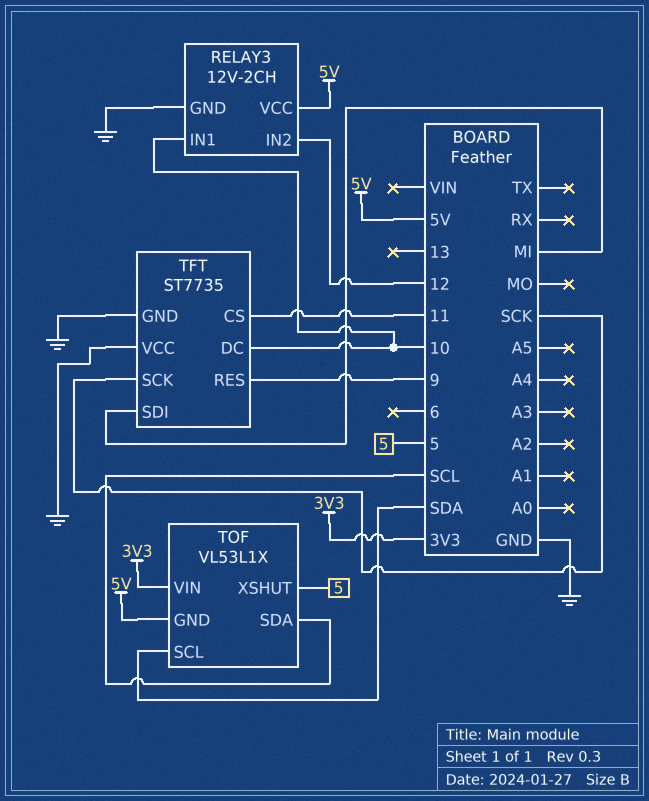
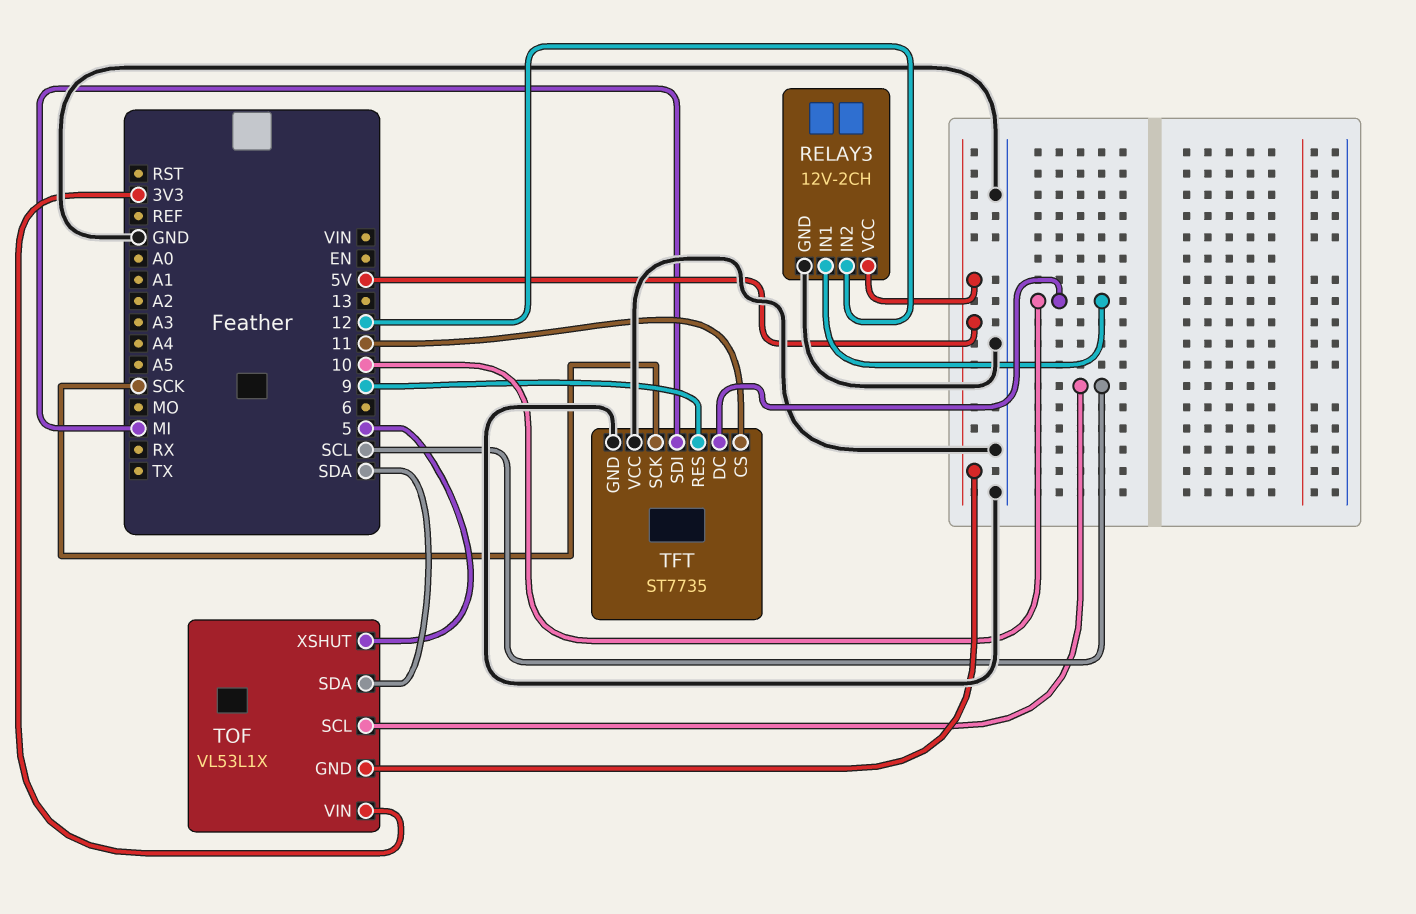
TOF pin SCL: SDA -> SCL
TOF pin SDA: SCL -> SDA

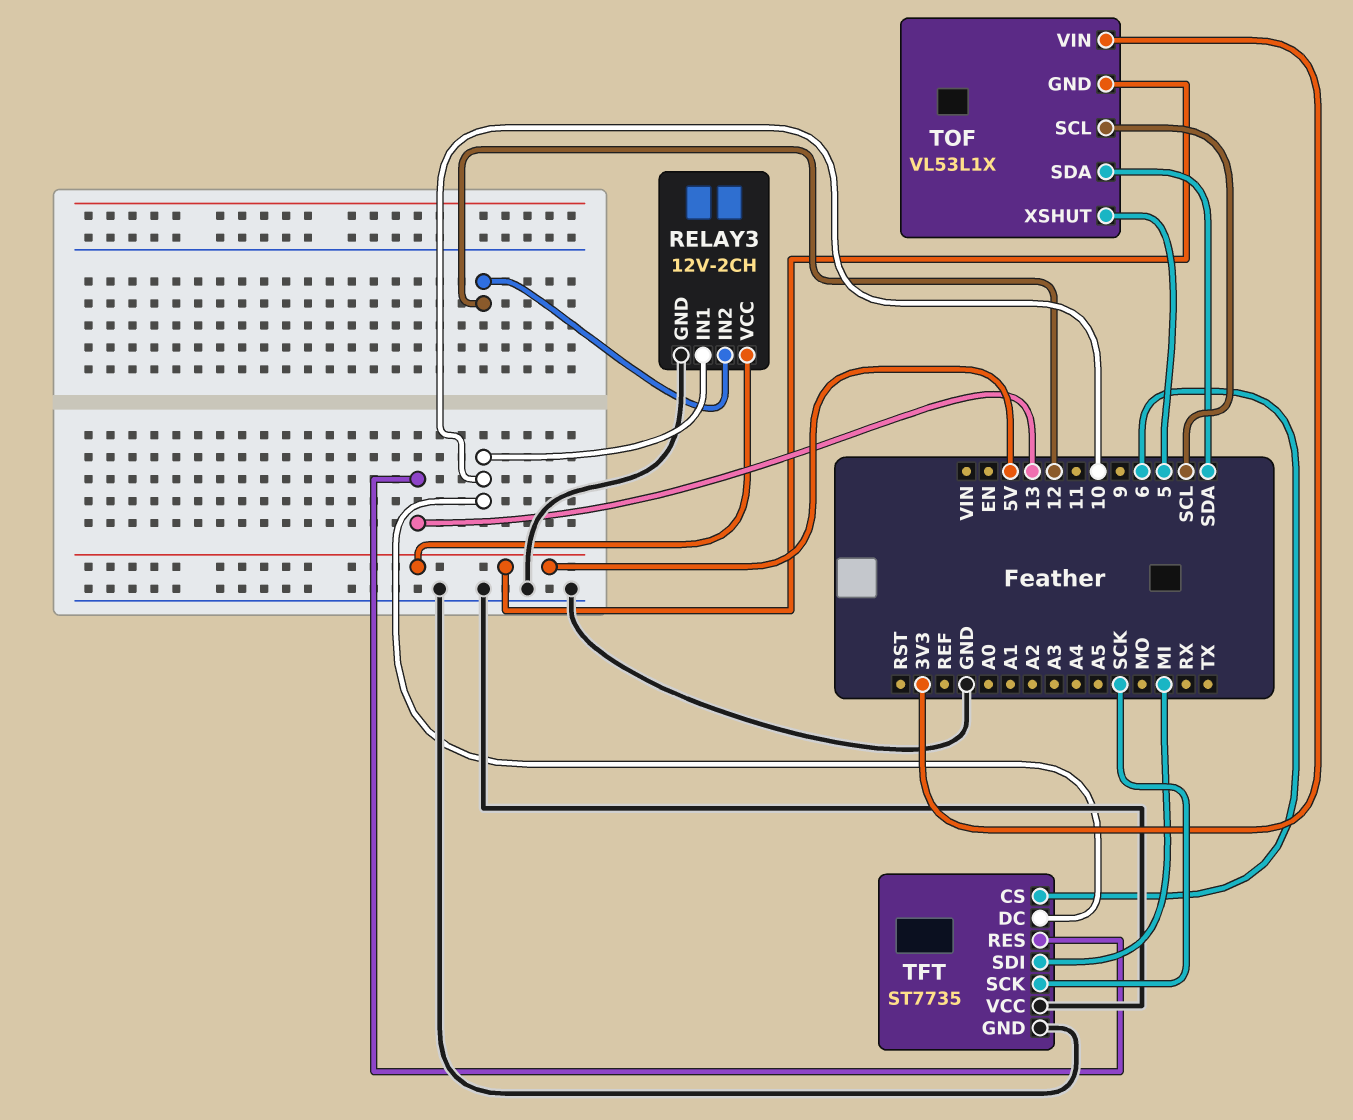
TFT pin CS: 11 -> 6
TFT pin RES: 9 -> 13

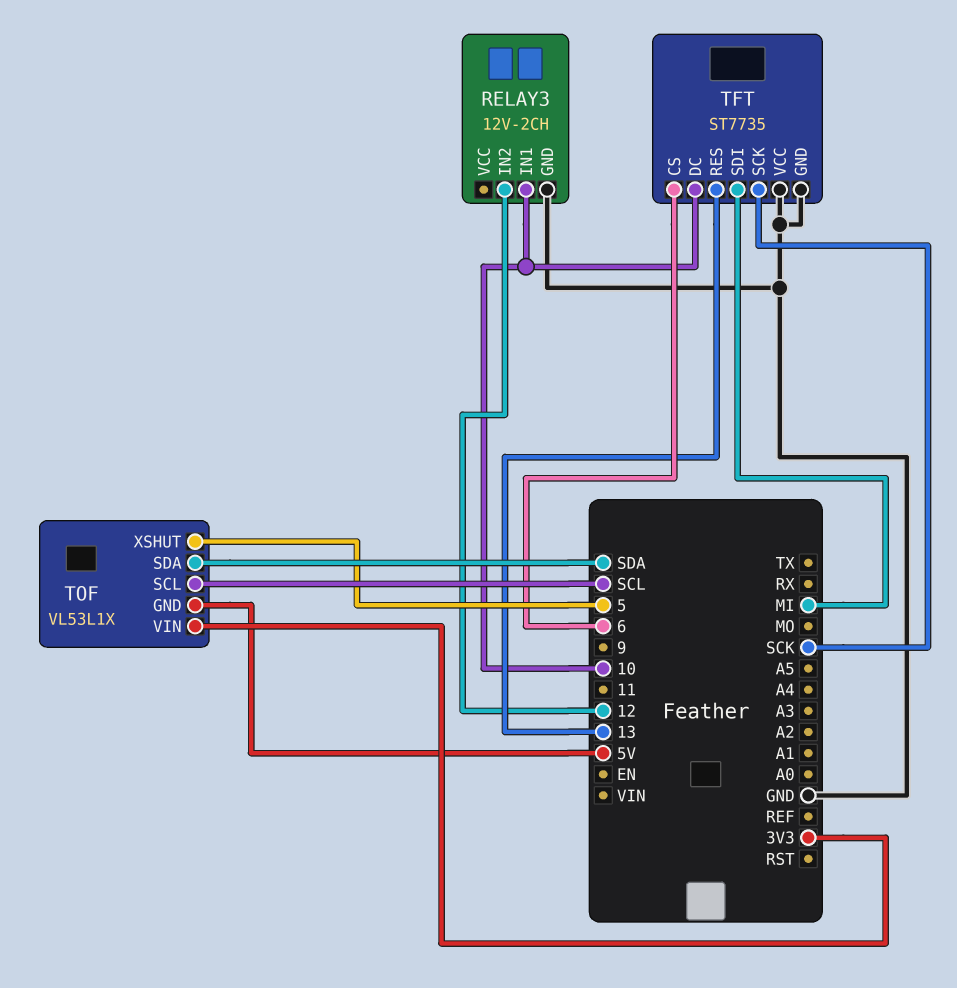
RELAY3 pin VCC: 5V -> none

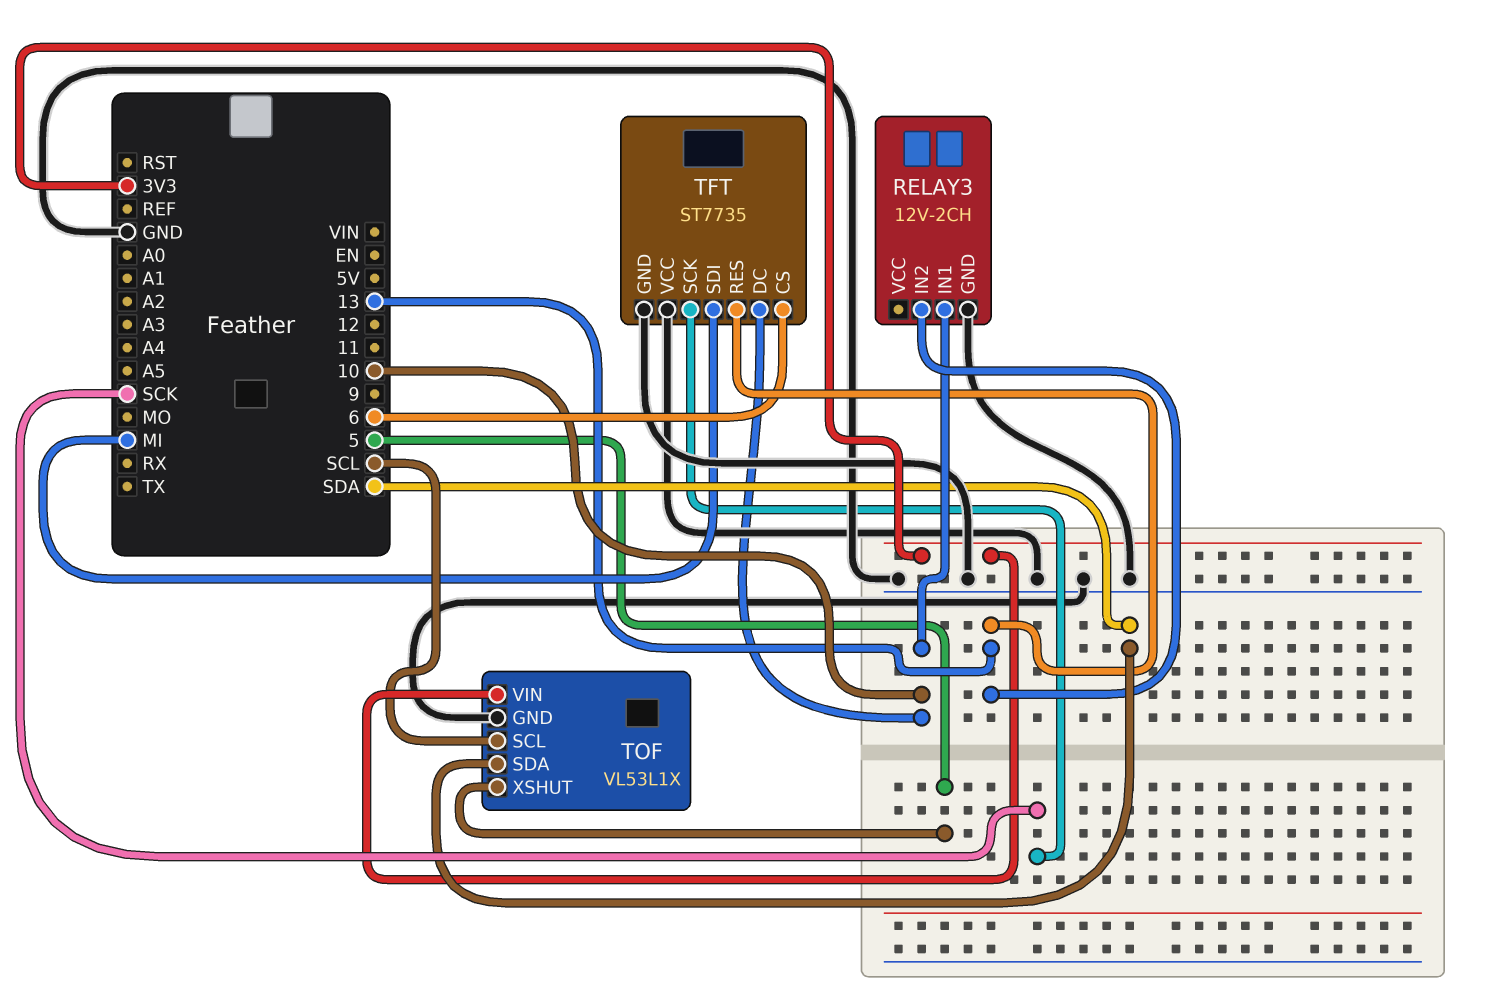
RELAY3 pin IN2: 12 -> 13
TOF pin GND: 5V -> GND

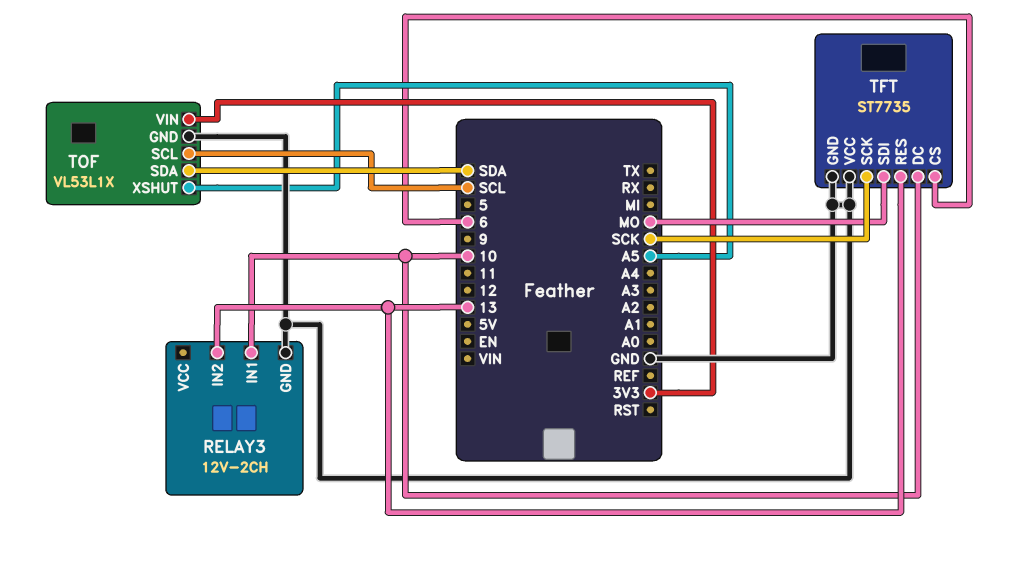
TFT pin SDI: MI -> MO
TOF pin XSHUT: 5 -> A5

